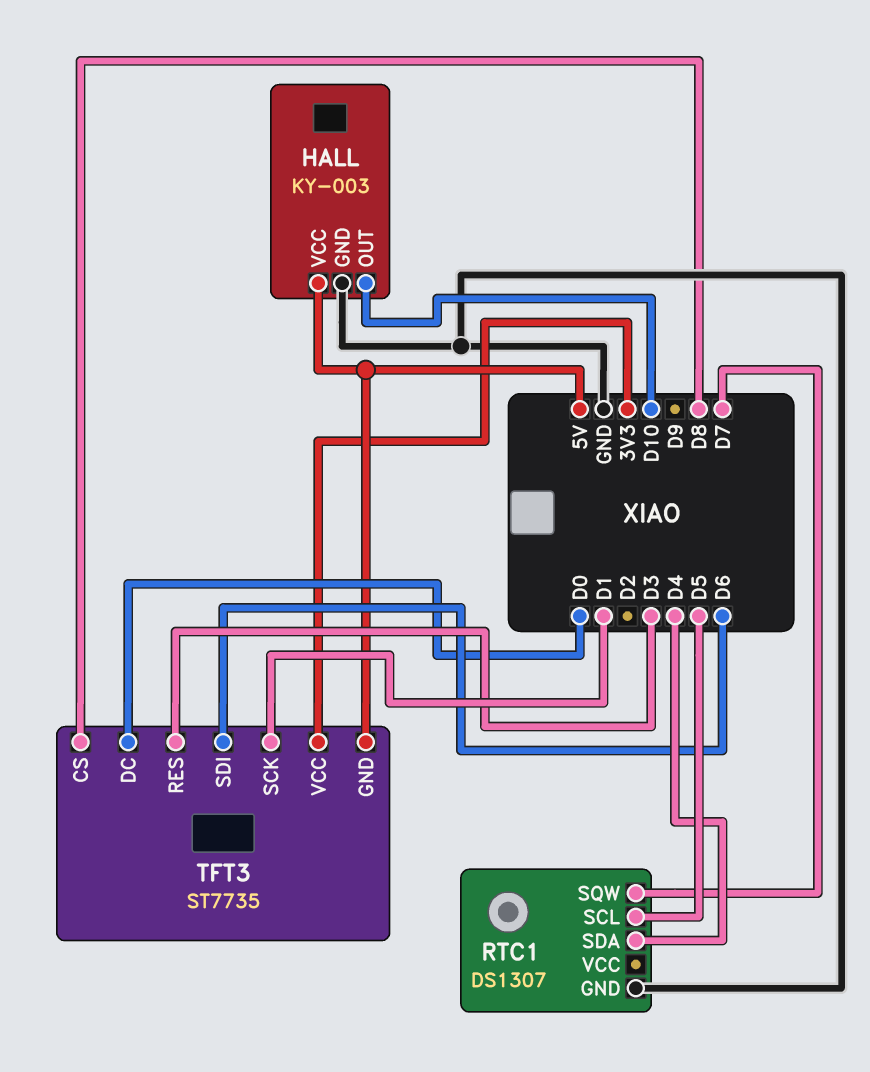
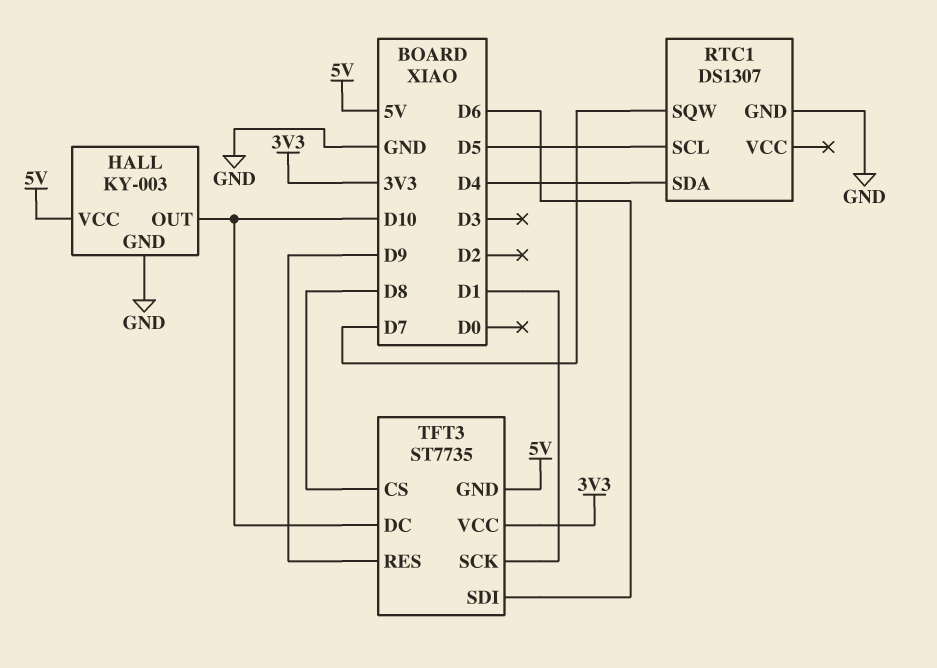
TFT3 pin DC: D0 -> D10
TFT3 pin RES: D3 -> D9

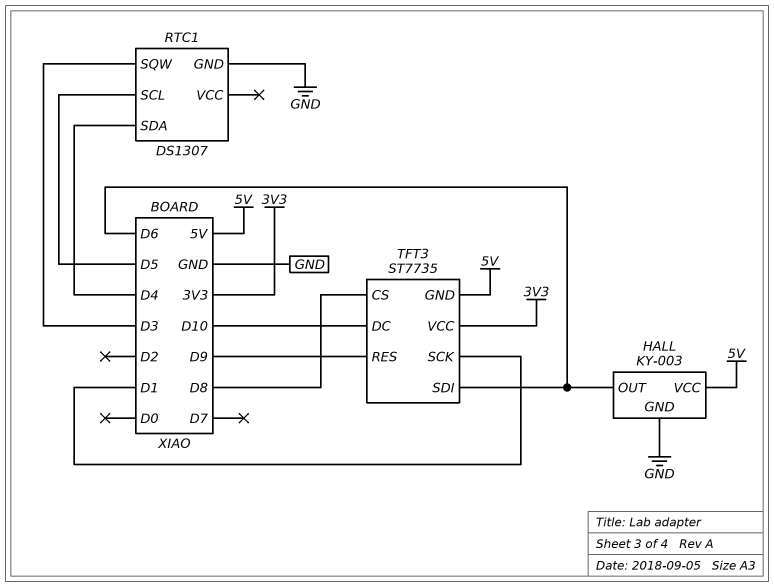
HALL pin OUT: D10 -> D6
RTC1 pin SQW: D7 -> D3

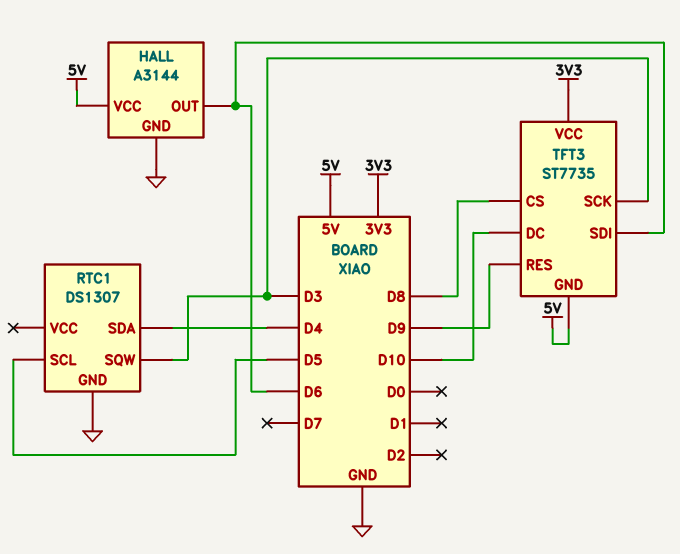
HALL: KY-003 -> A3144
TFT3 pin SCK: D1 -> D3

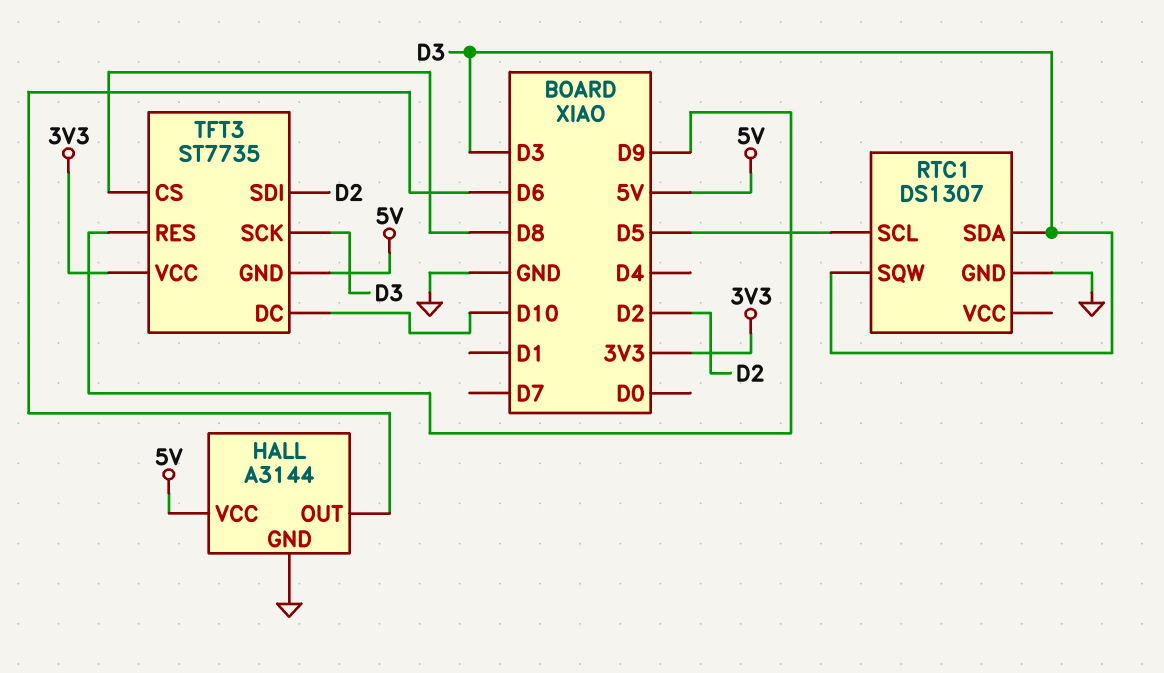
RTC1 pin SDA: D4 -> D3
TFT3 pin SDI: D6 -> D2

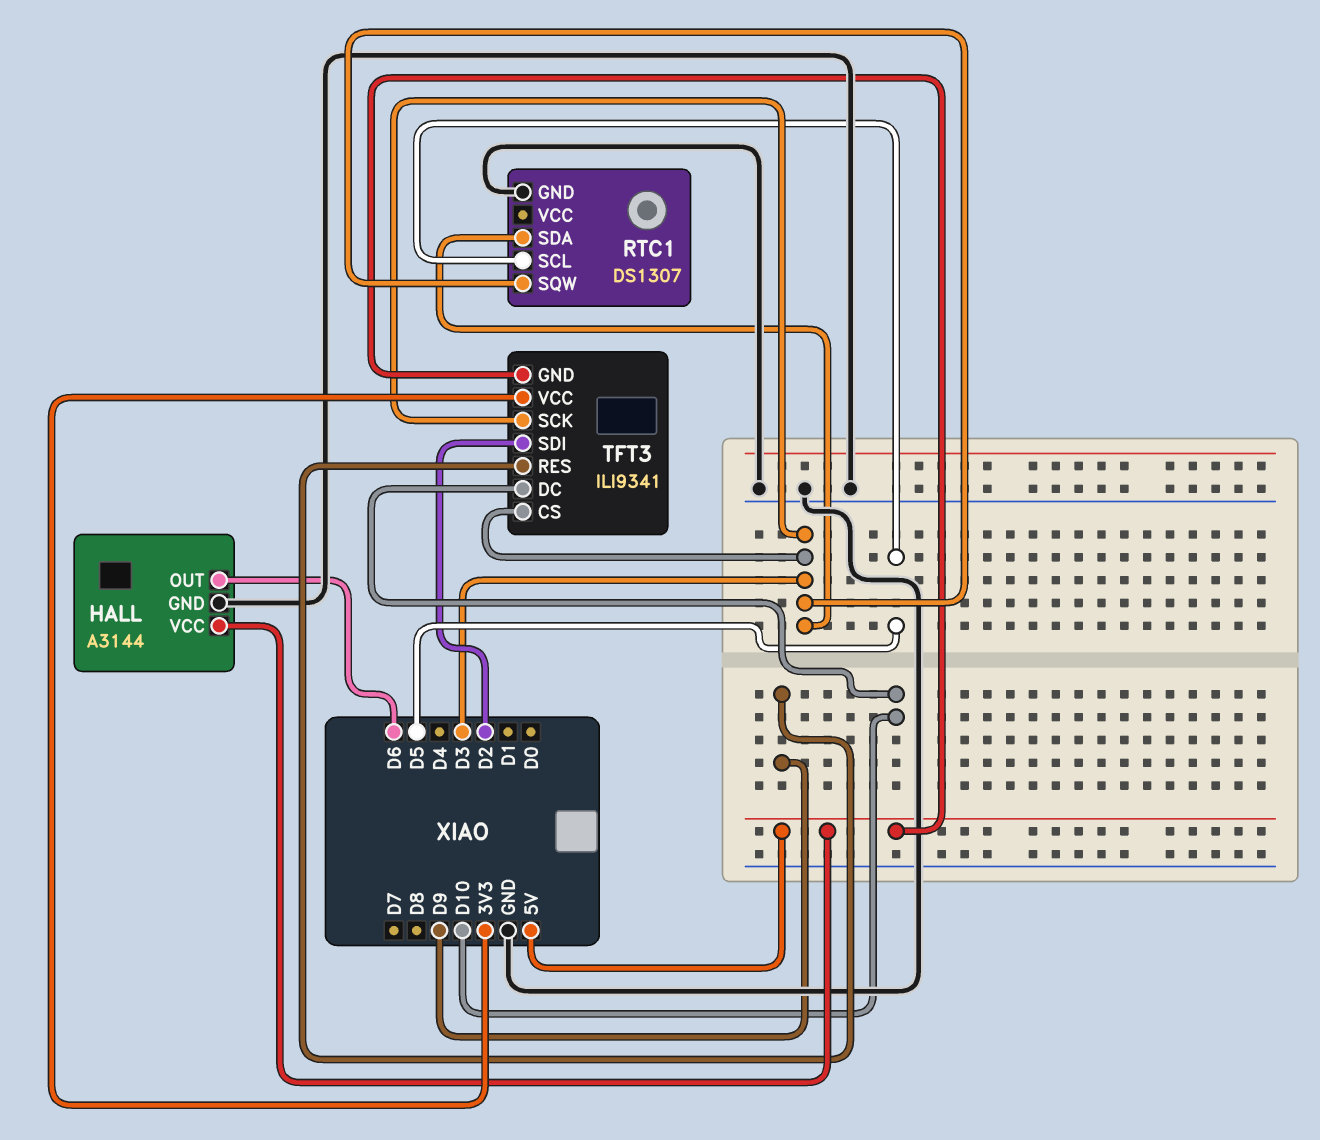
TFT3: ST7735 -> ILI9341
TFT3 pin CS: D8 -> D3

